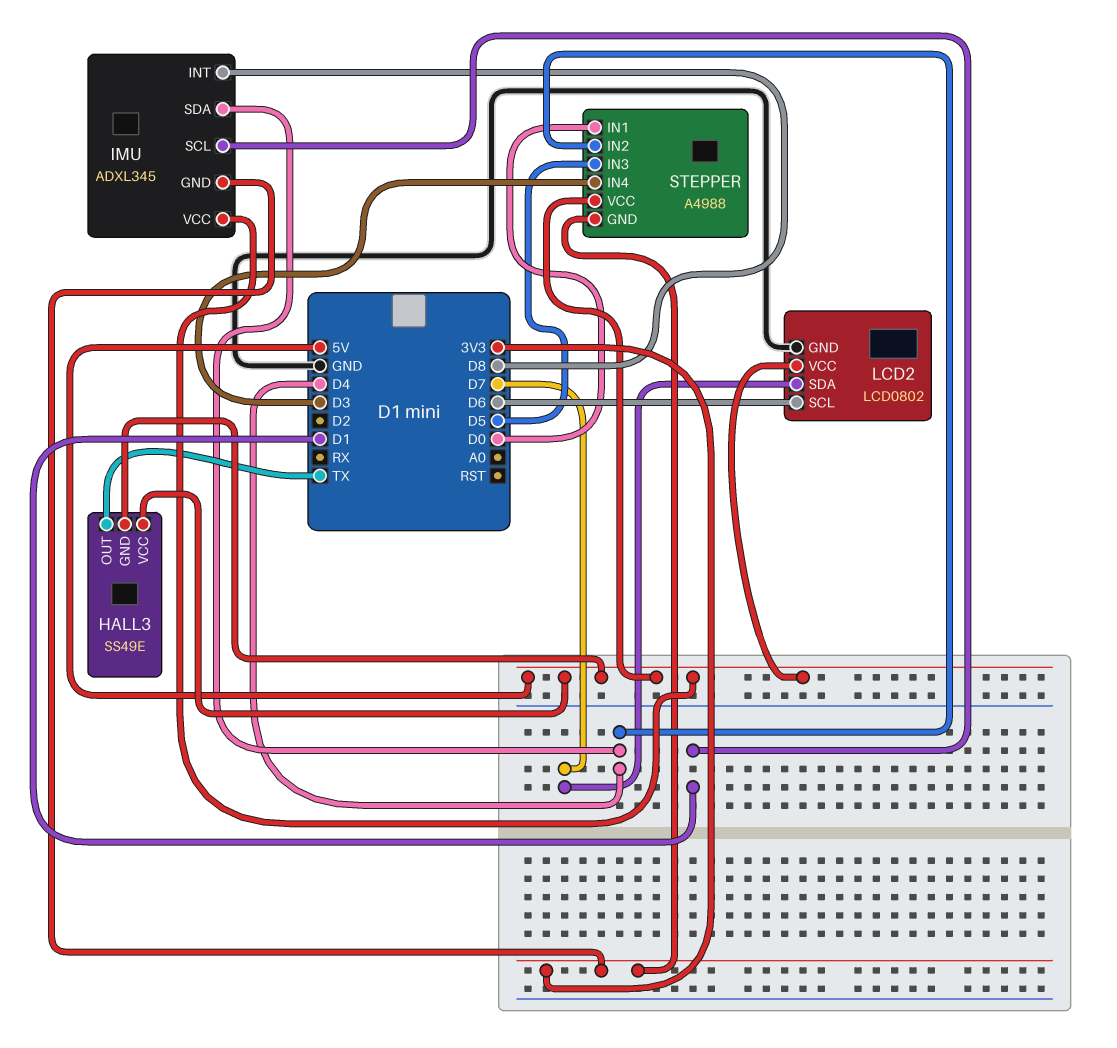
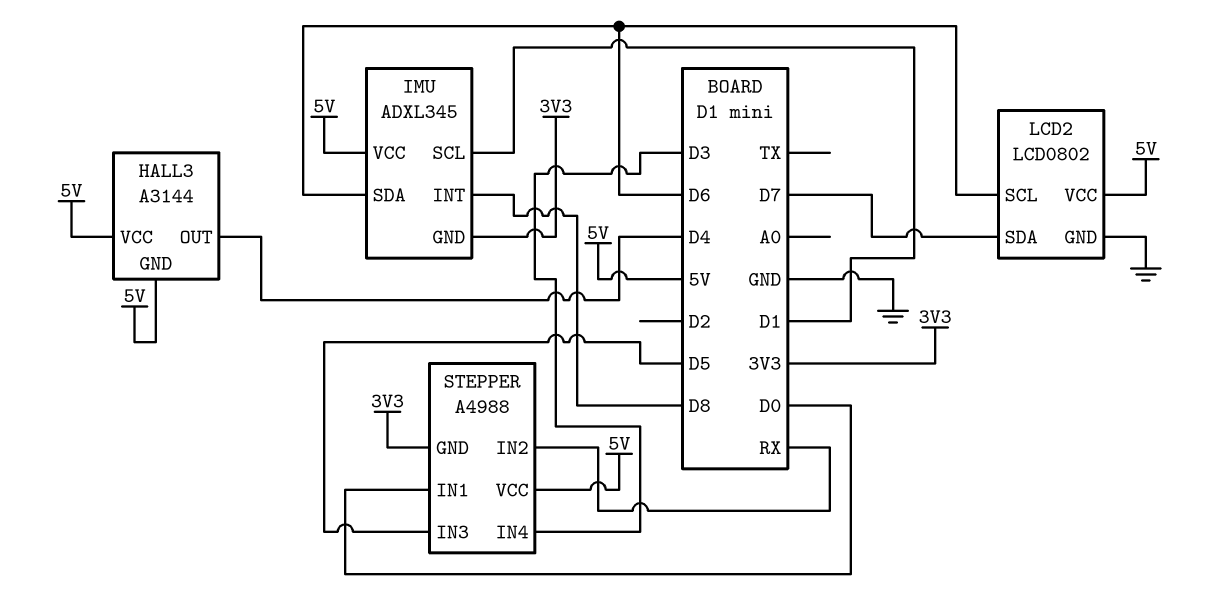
HALL3: SS49E -> A3144
HALL3 pin OUT: TX -> D4
IMU pin SDA: D4 -> D6
STEPPER pin IN2: D4 -> RX

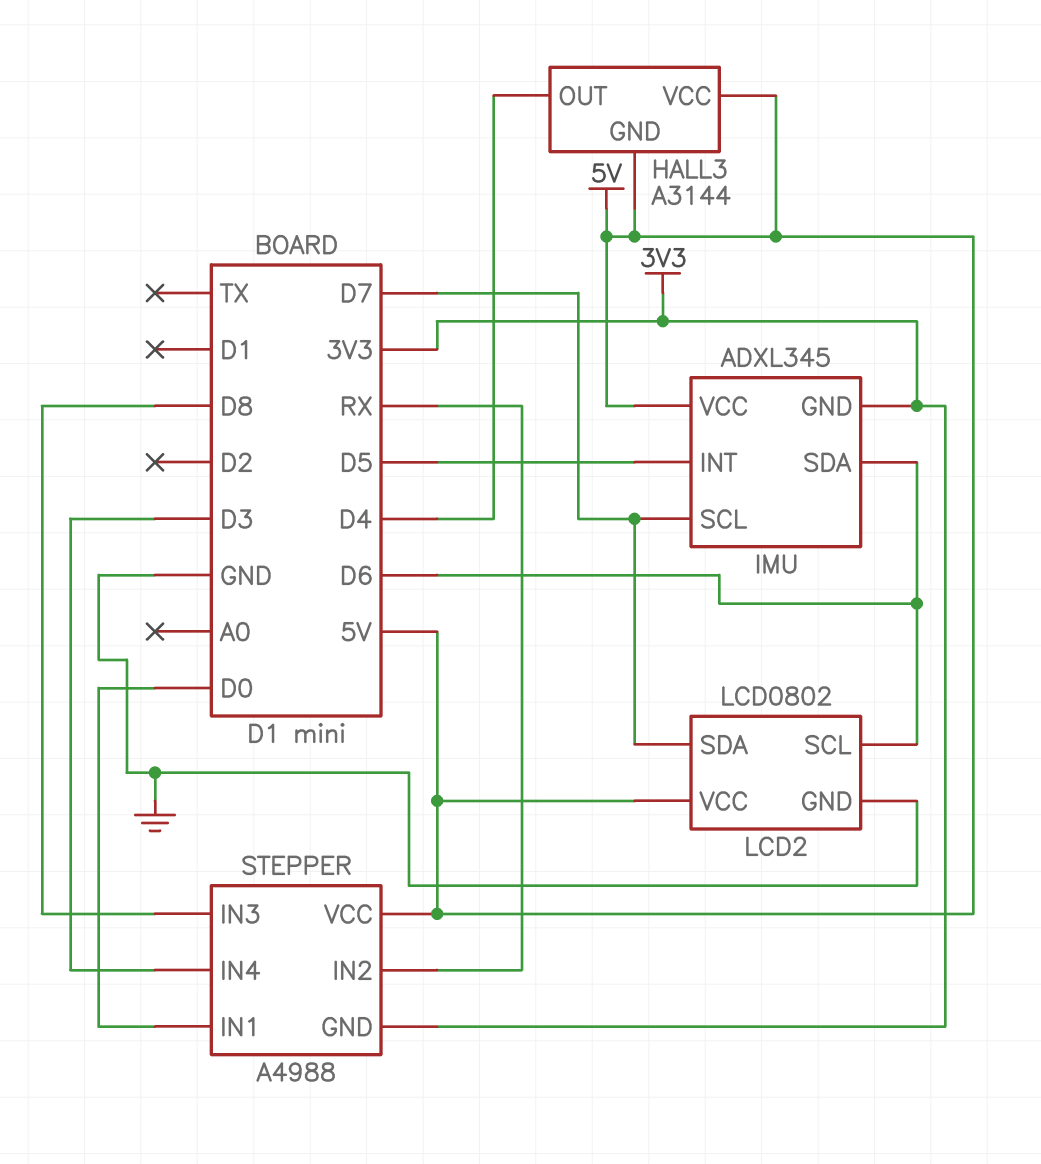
IMU pin INT: D8 -> D5
IMU pin SCL: D1 -> D7
STEPPER pin IN3: D5 -> D8

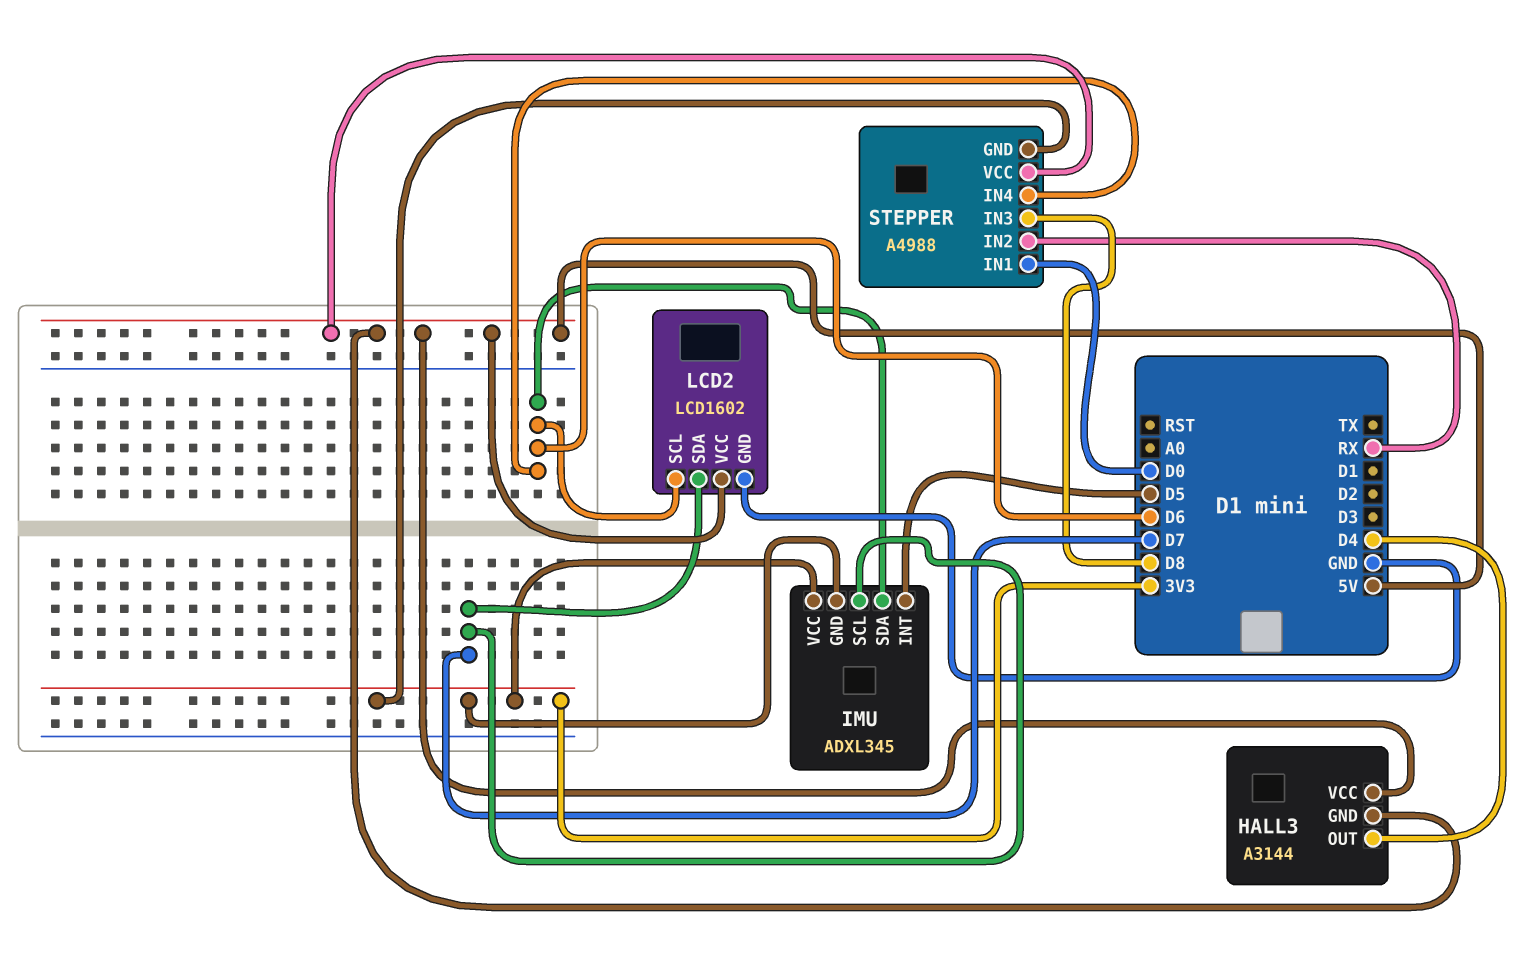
IMU pin VCC: 5V -> 3V3
LCD2: LCD0802 -> LCD1602
STEPPER pin IN4: D3 -> D6

